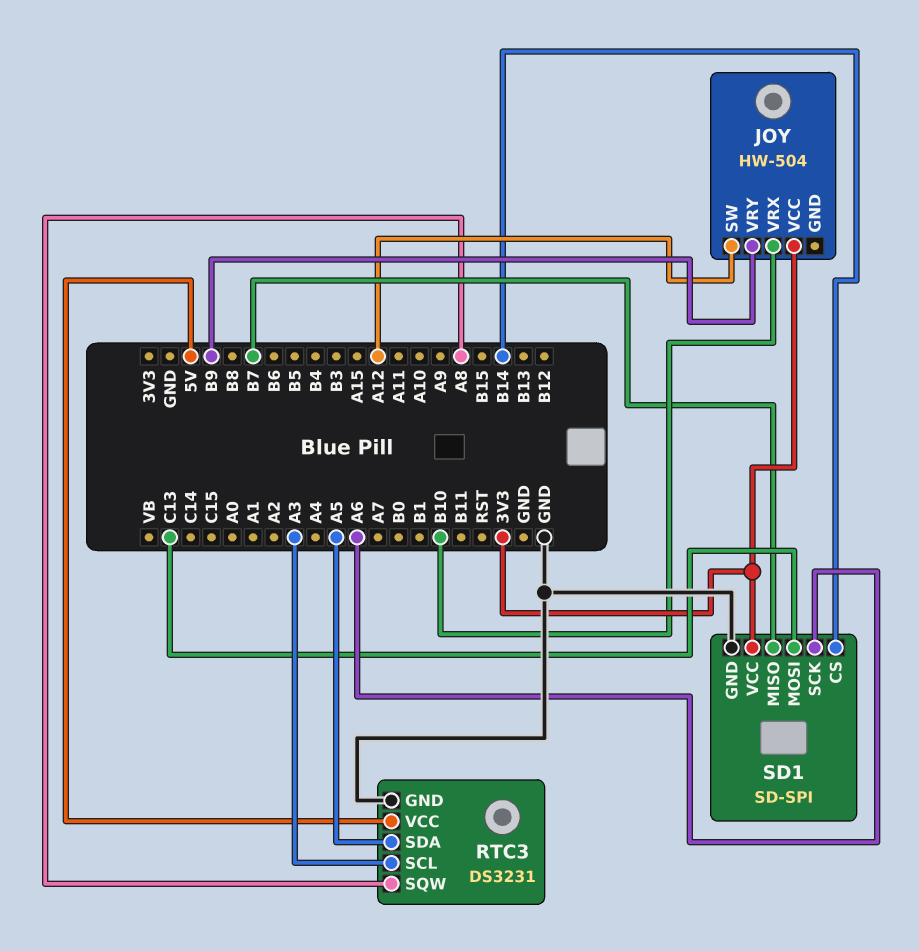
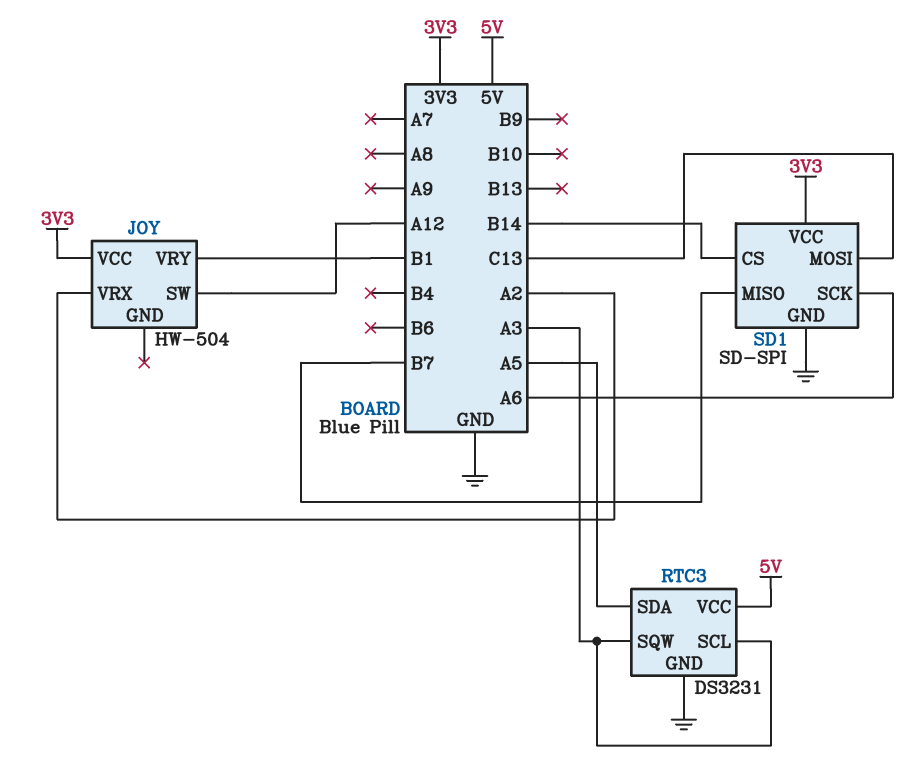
JOY pin VRX: B10 -> A2
JOY pin VRY: B9 -> B1
RTC3 pin SQW: A8 -> A3

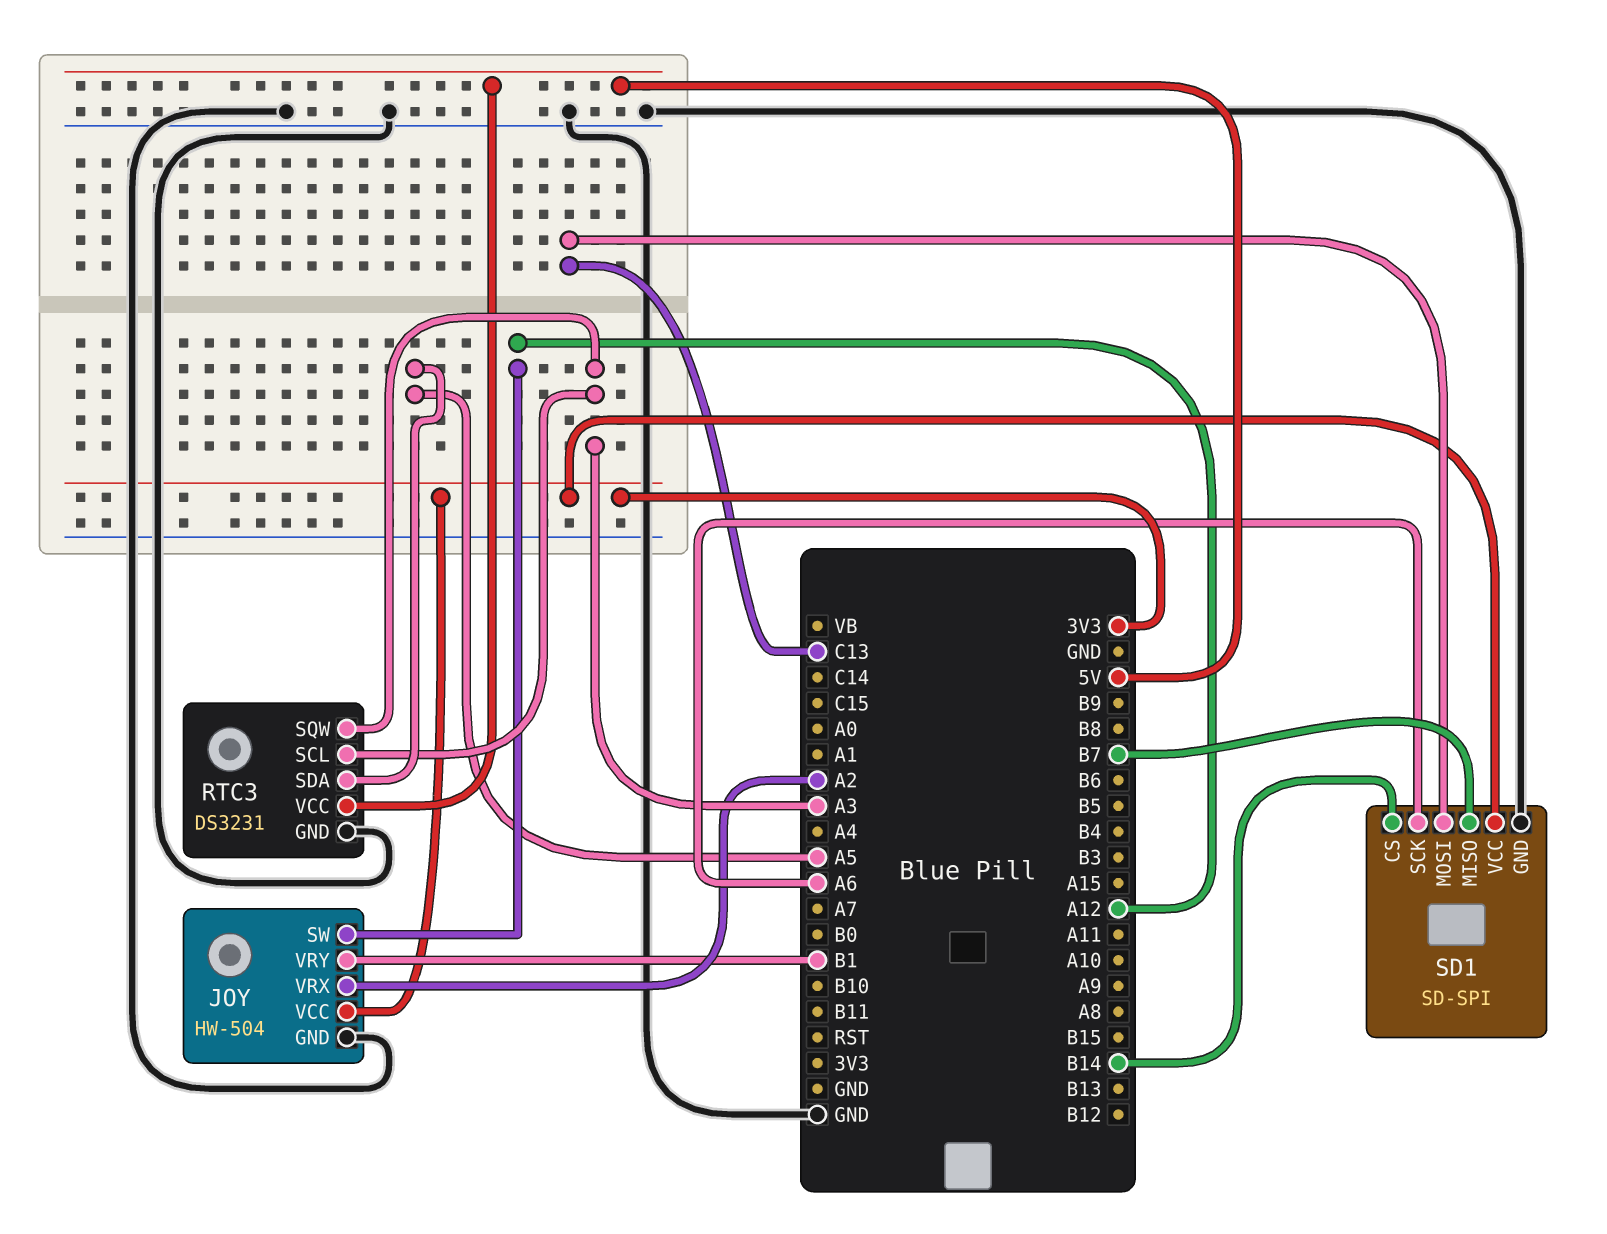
JOY pin GND: none -> GND

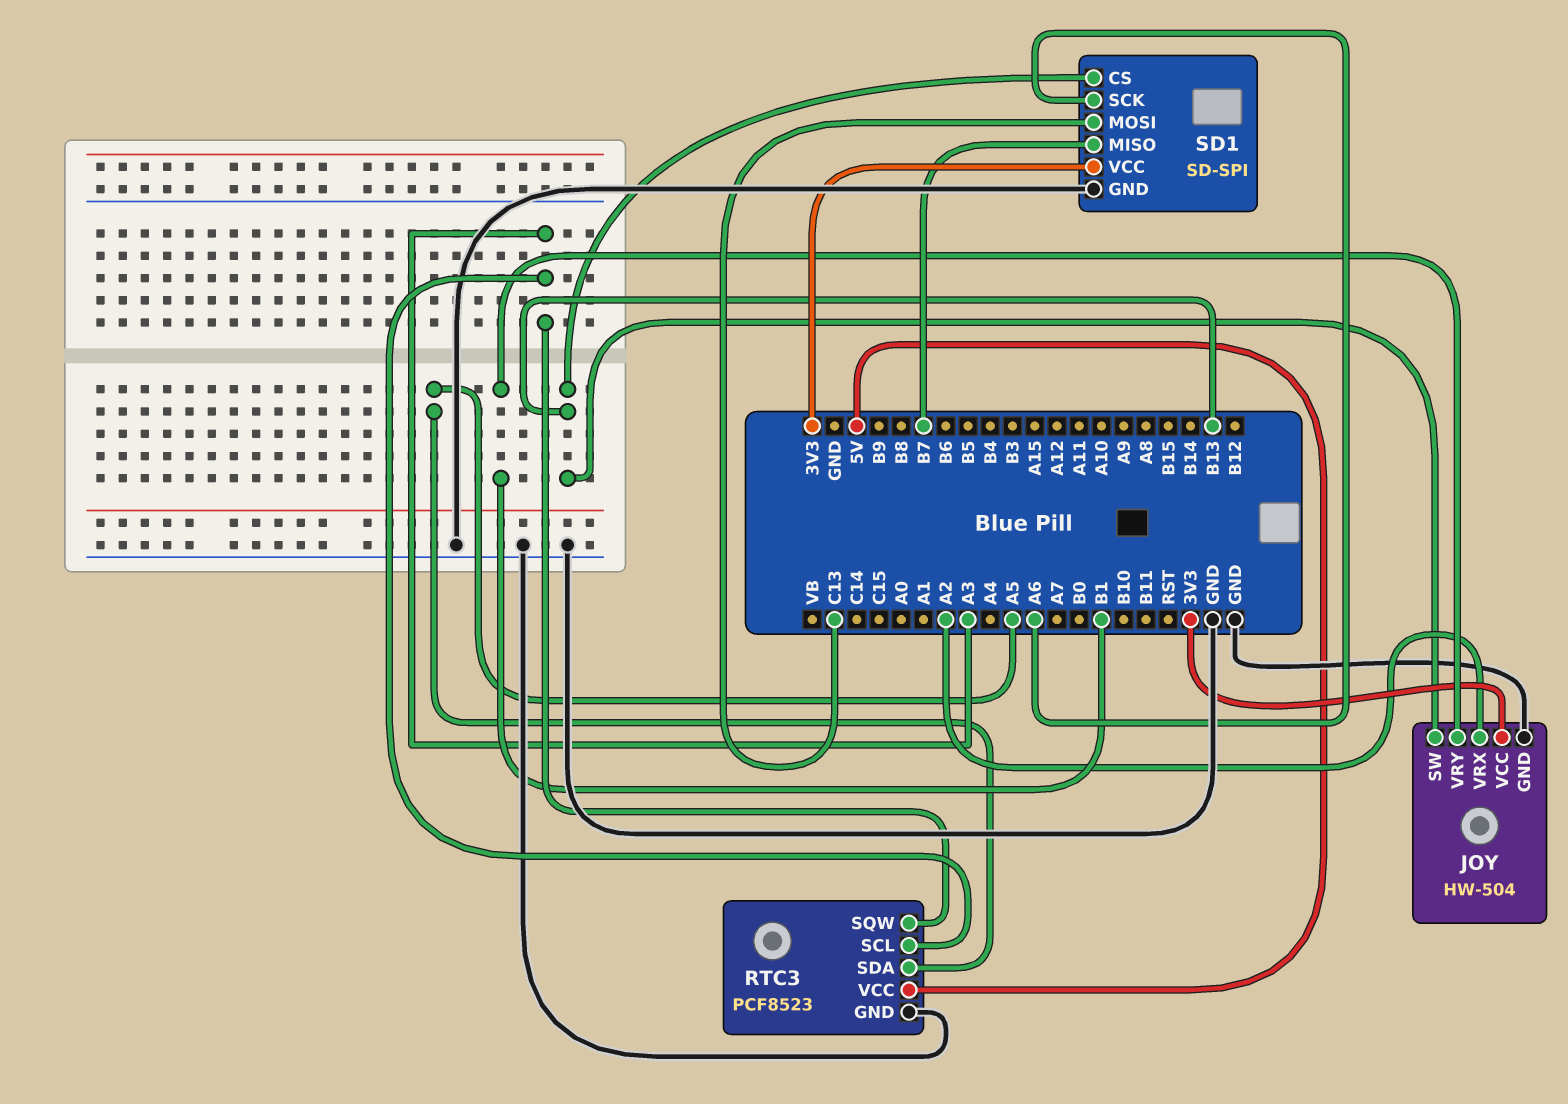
JOY pin SW: A12 -> B13
RTC3: DS3231 -> PCF8523
SD1 pin CS: B14 -> B13

